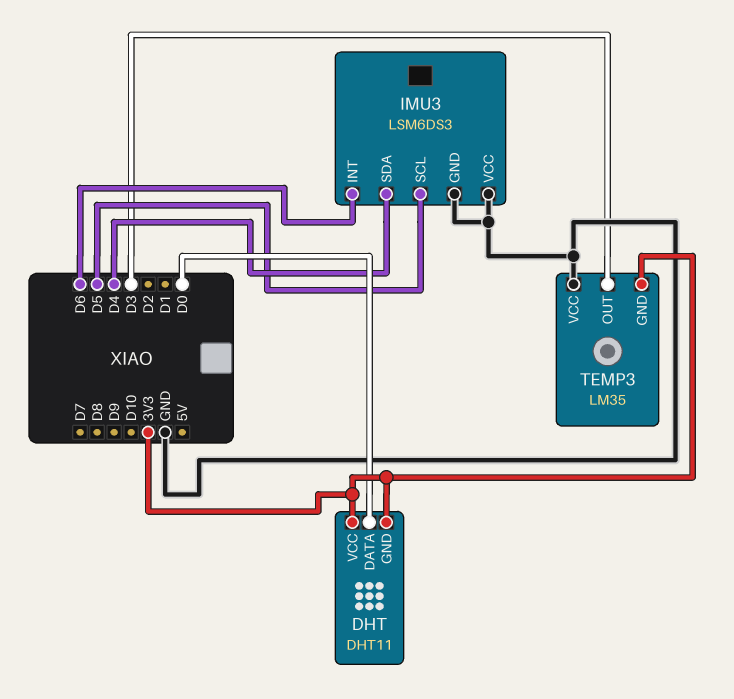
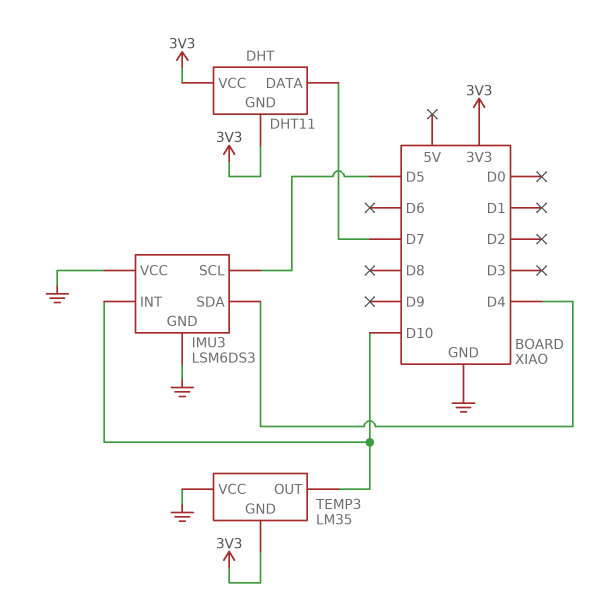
DHT pin DATA: D0 -> D7
IMU3 pin INT: D6 -> D10
TEMP3 pin OUT: D3 -> D10

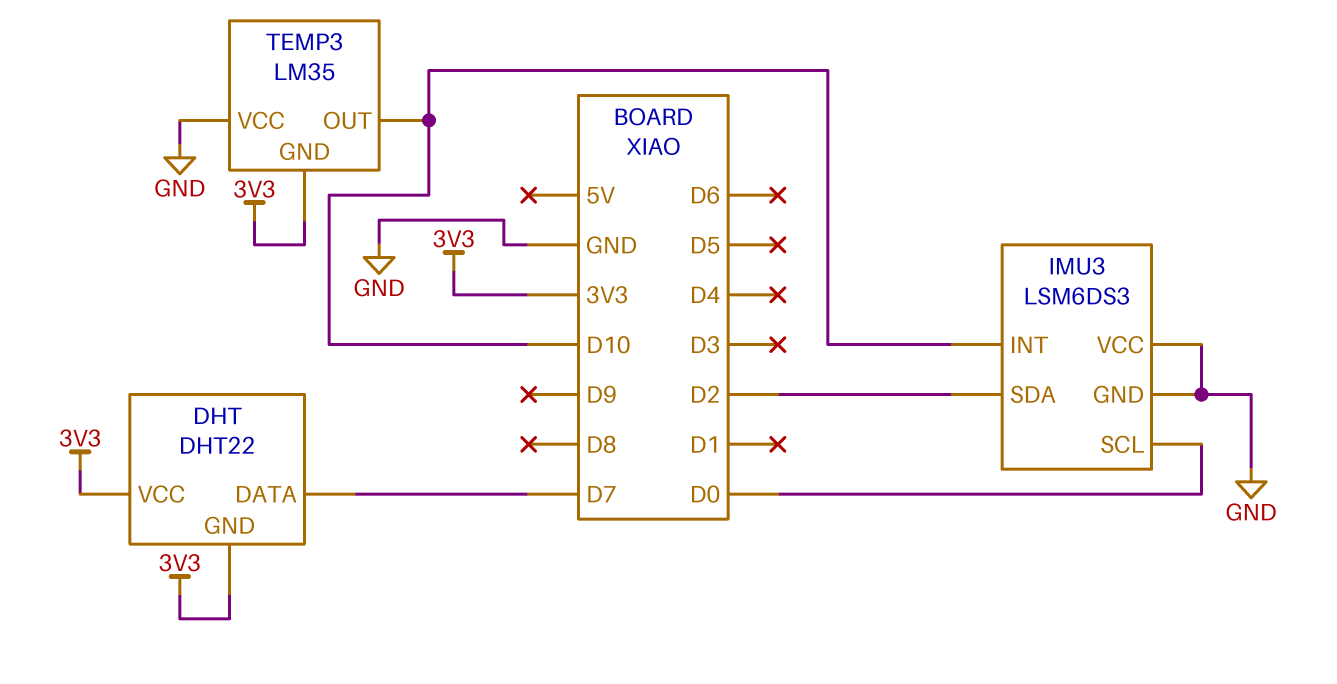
DHT: DHT11 -> DHT22
IMU3 pin SCL: D5 -> D0
IMU3 pin SDA: D4 -> D2

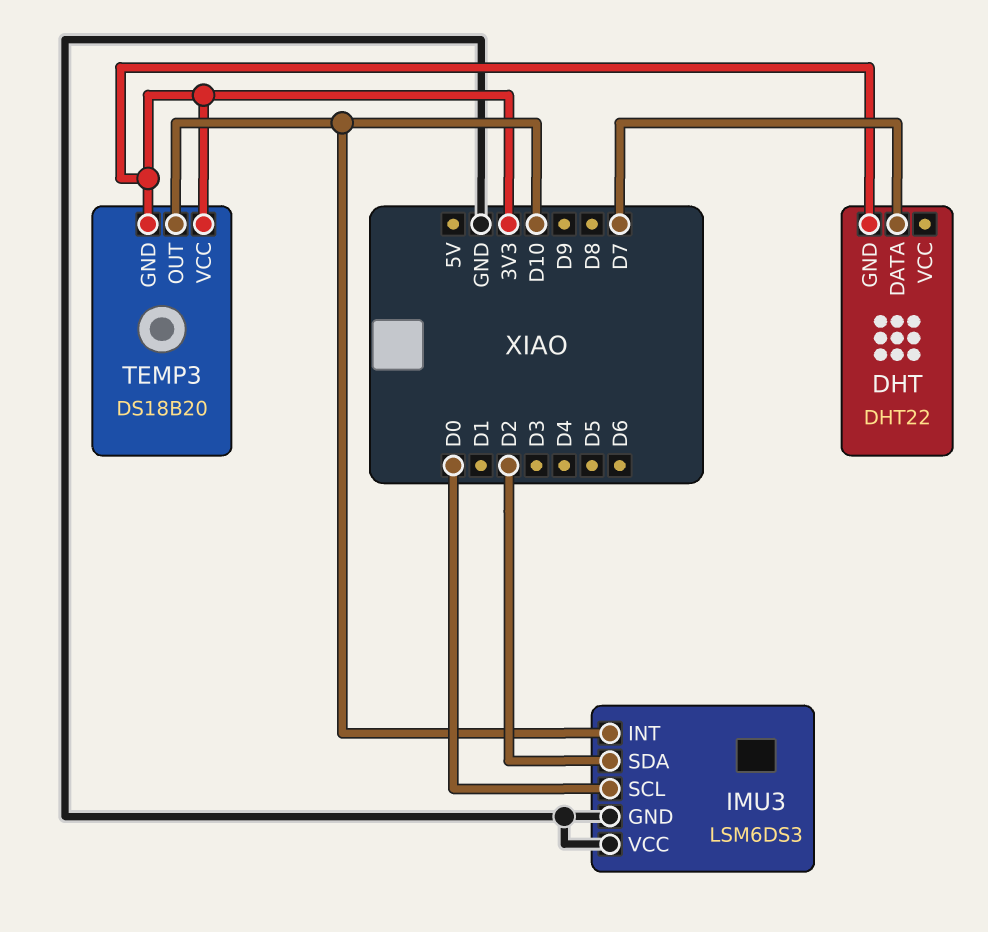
DHT pin VCC: 3V3 -> none
TEMP3: LM35 -> DS18B20
TEMP3 pin VCC: GND -> 3V3

